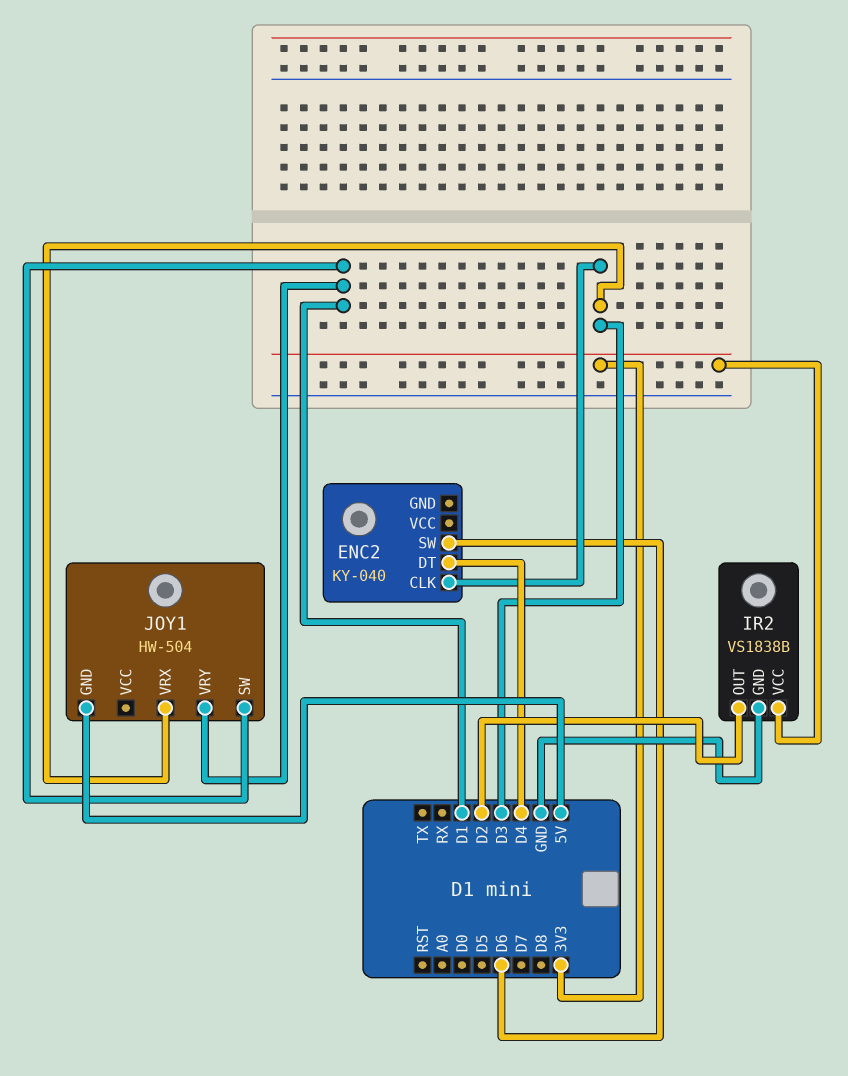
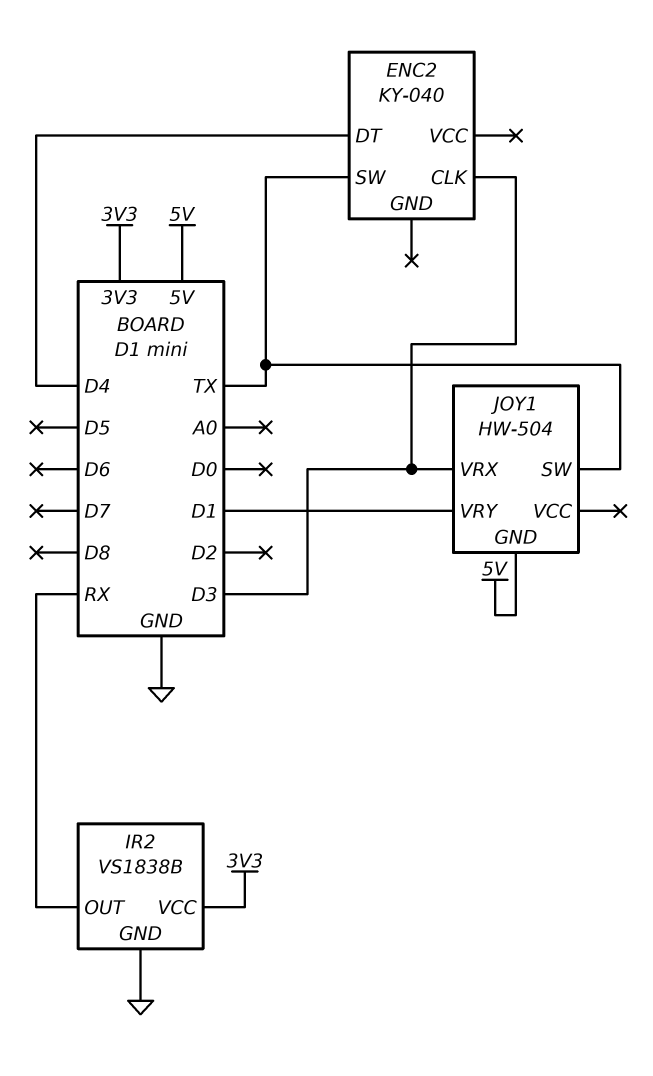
ENC2 pin SW: D6 -> TX
IR2 pin OUT: D2 -> RX
JOY1 pin SW: D1 -> TX

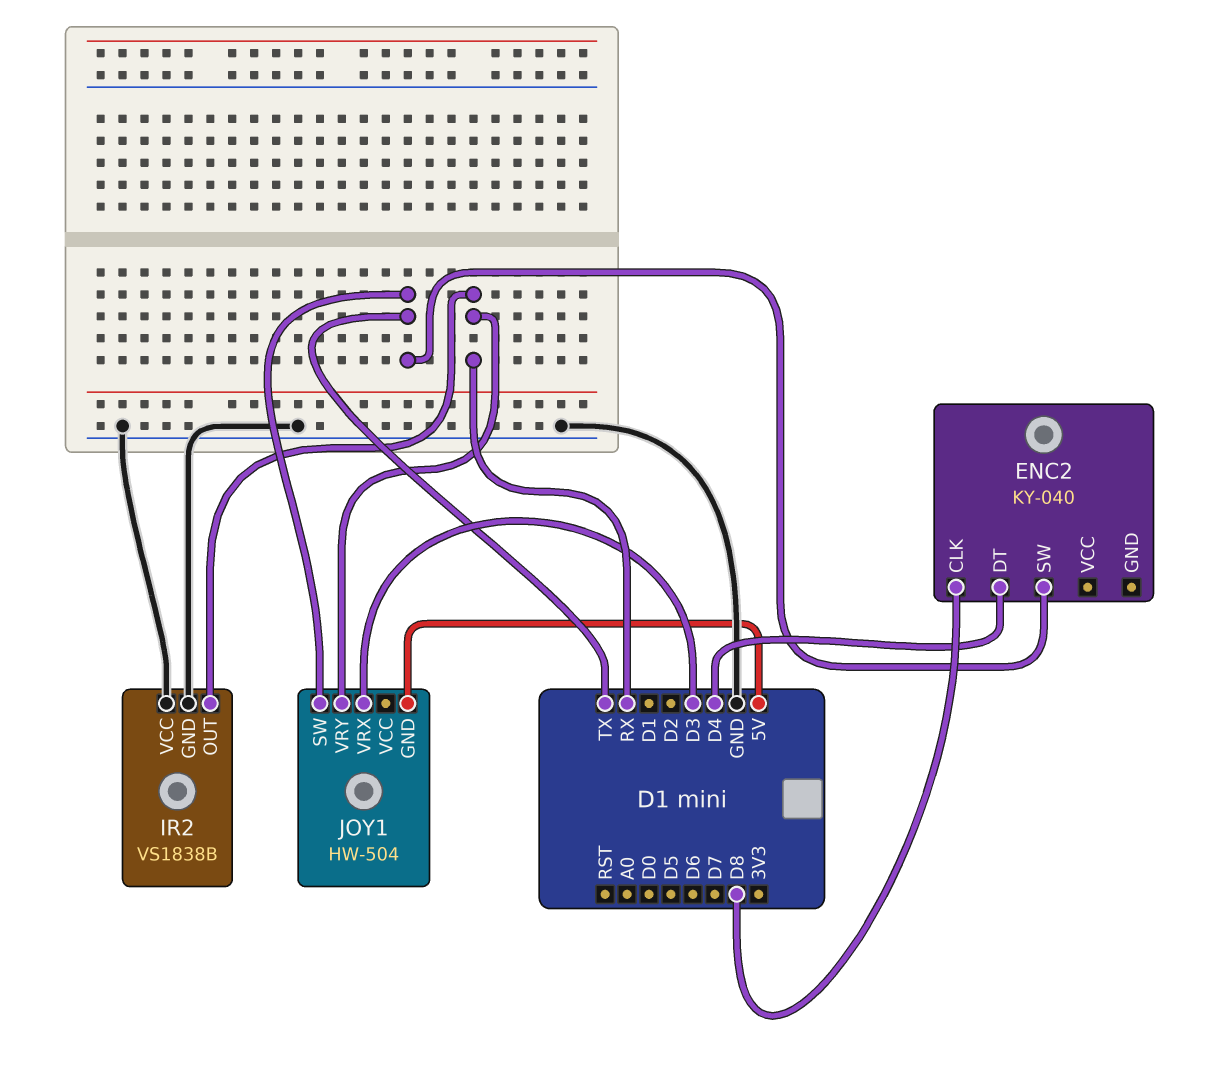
ENC2 pin CLK: D3 -> D8
IR2 pin VCC: 3V3 -> GND
JOY1 pin VRY: D1 -> RX

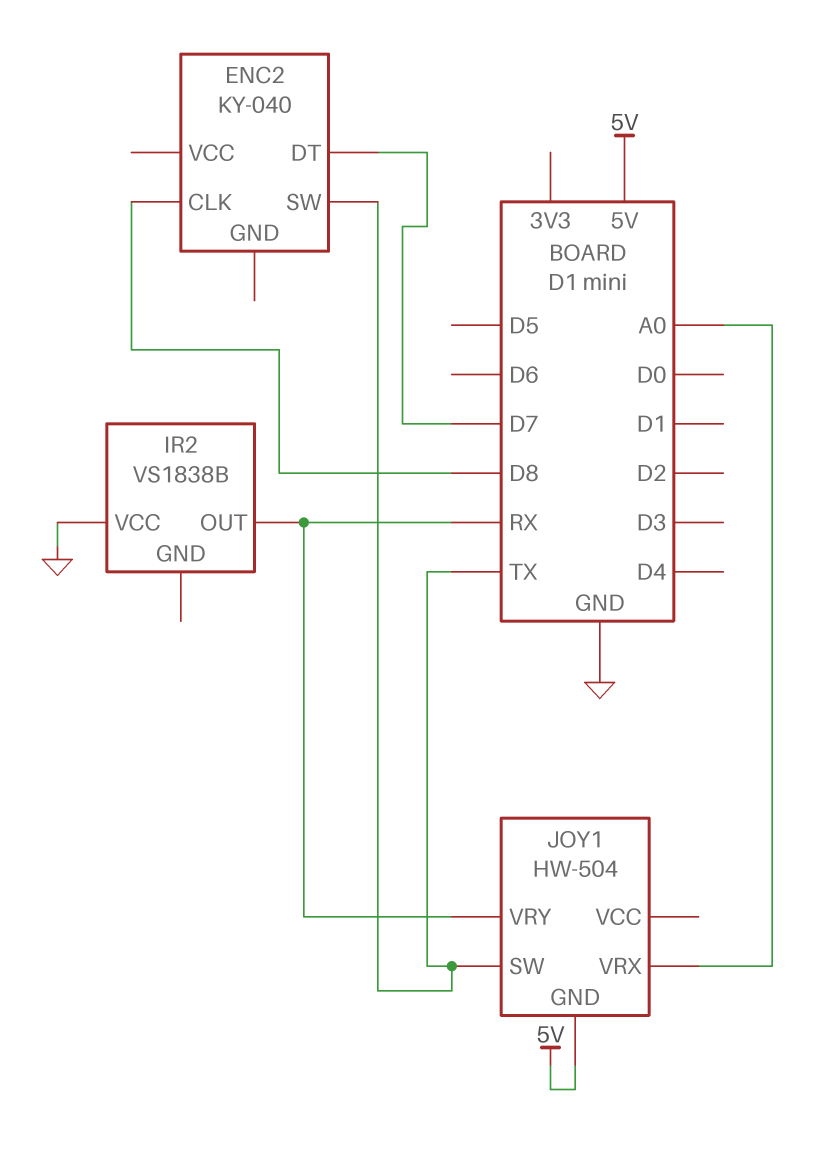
ENC2 pin DT: D4 -> D7
IR2 pin GND: GND -> none
JOY1 pin VRX: D3 -> A0

